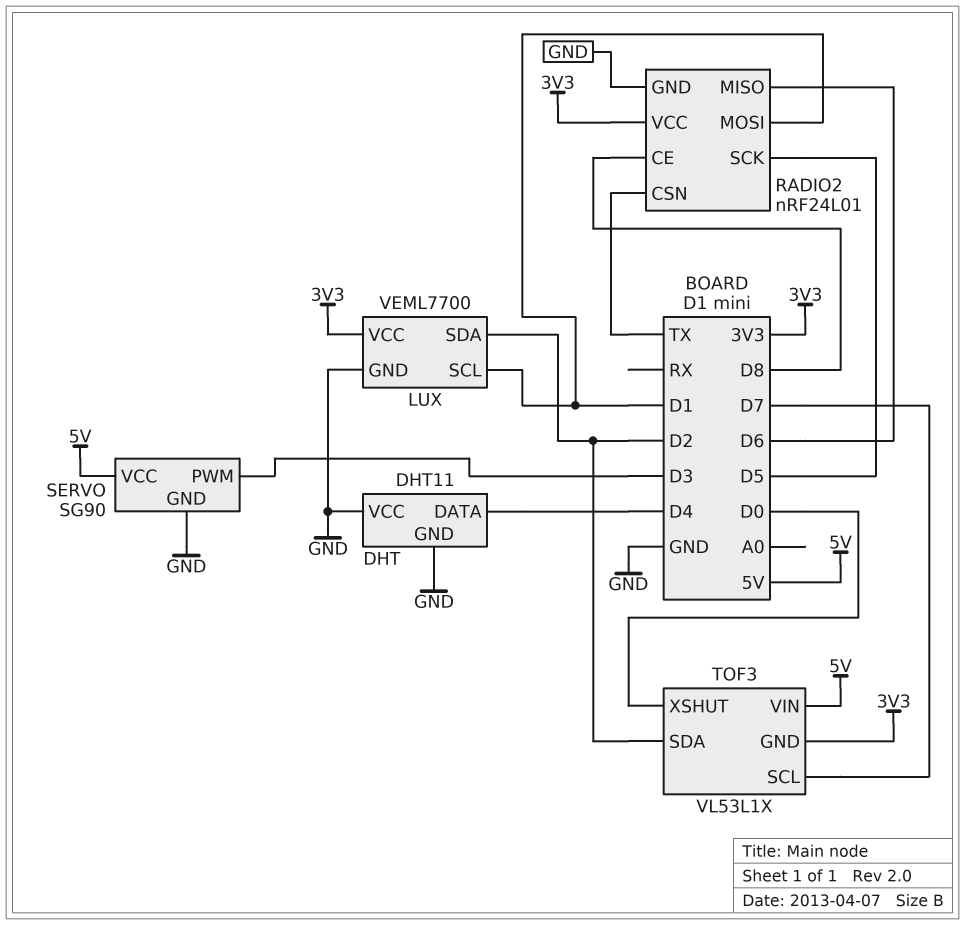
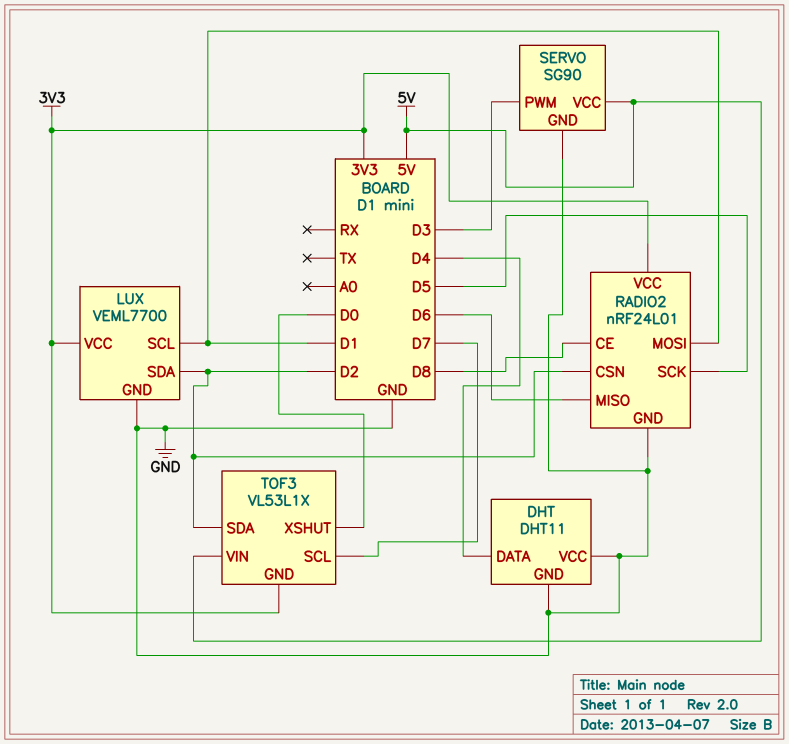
RADIO2 pin CSN: TX -> D2

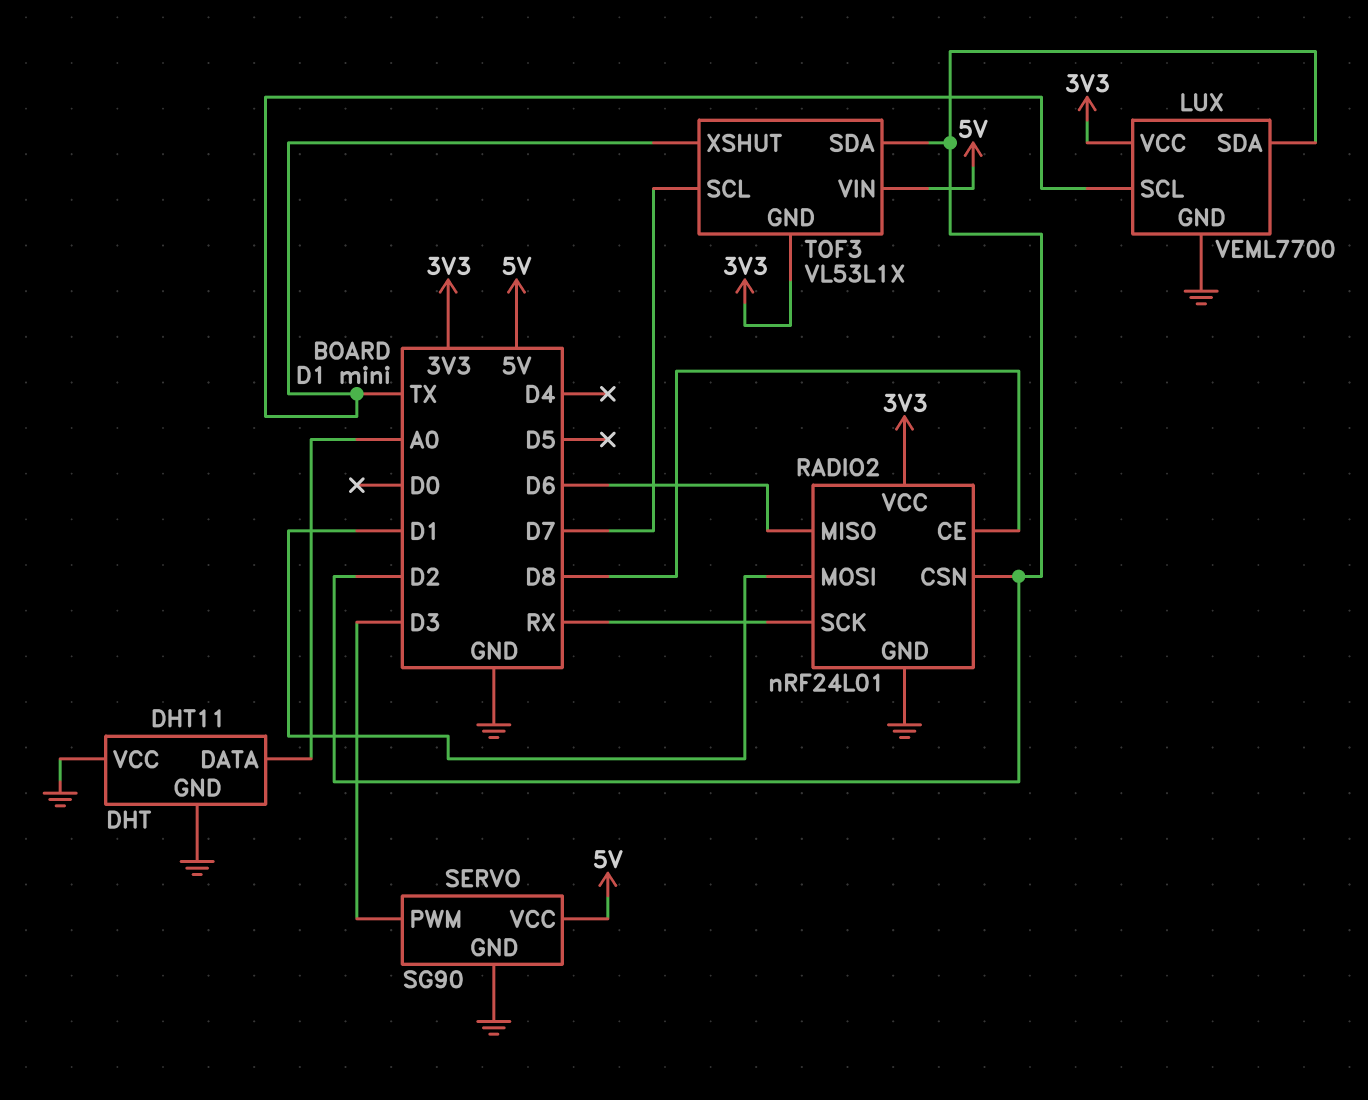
DHT pin DATA: D4 -> A0
LUX pin SCL: D1 -> TX
RADIO2 pin SCK: D5 -> RX
TOF3 pin XSHUT: D0 -> TX

